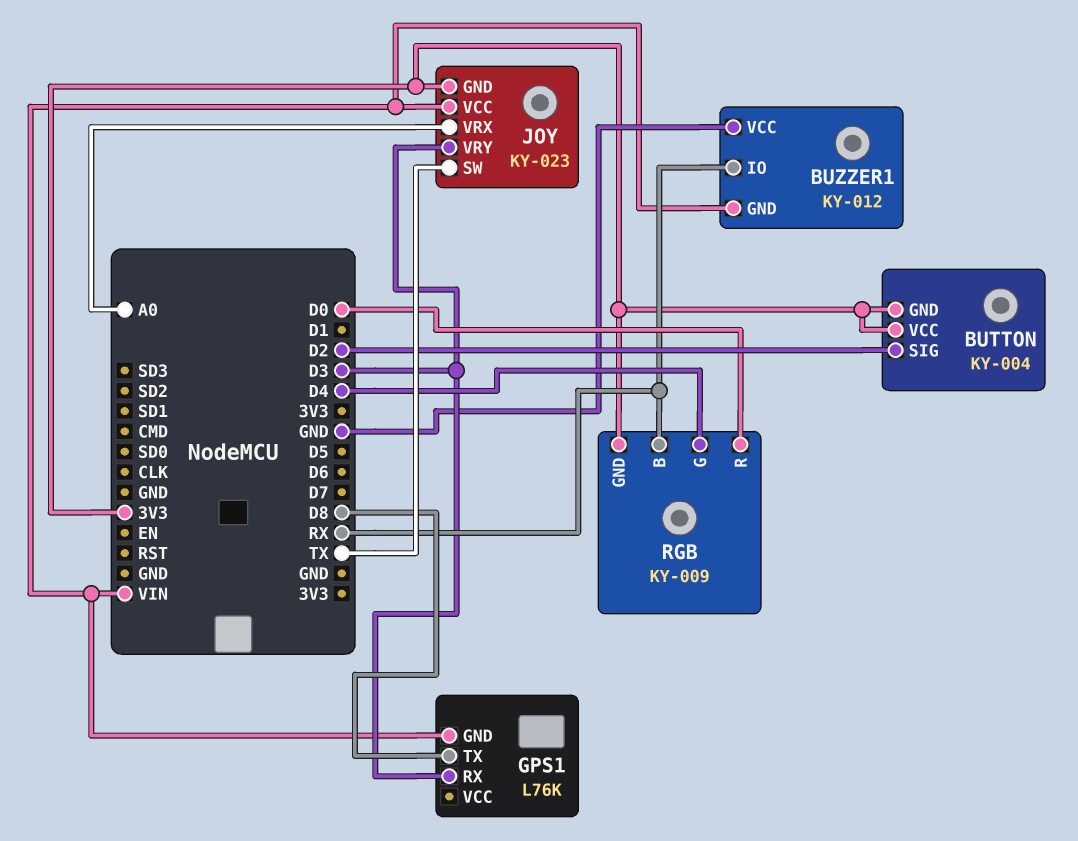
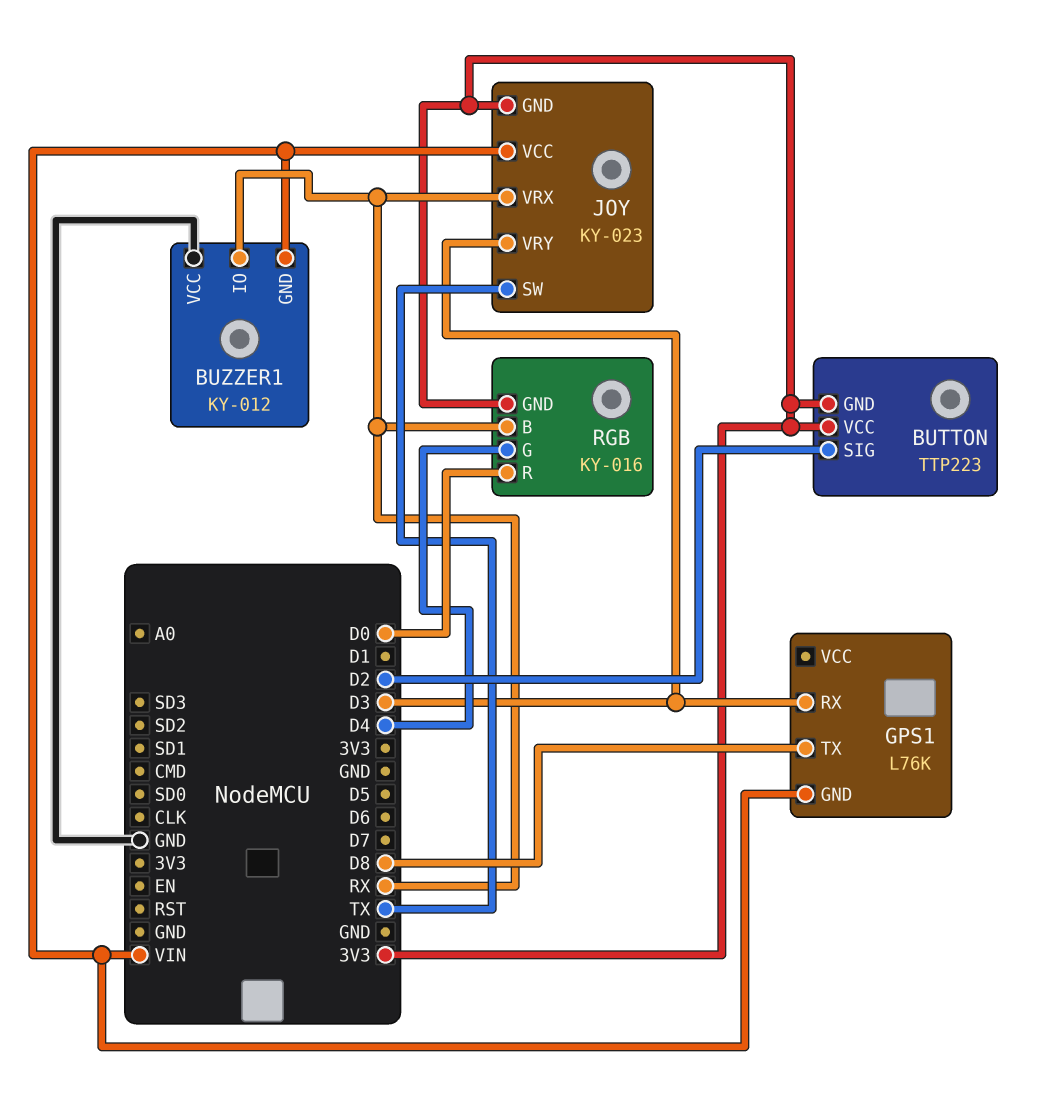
BUTTON: KY-004 -> TTP223
JOY pin VRX: A0 -> RX
RGB: KY-009 -> KY-016

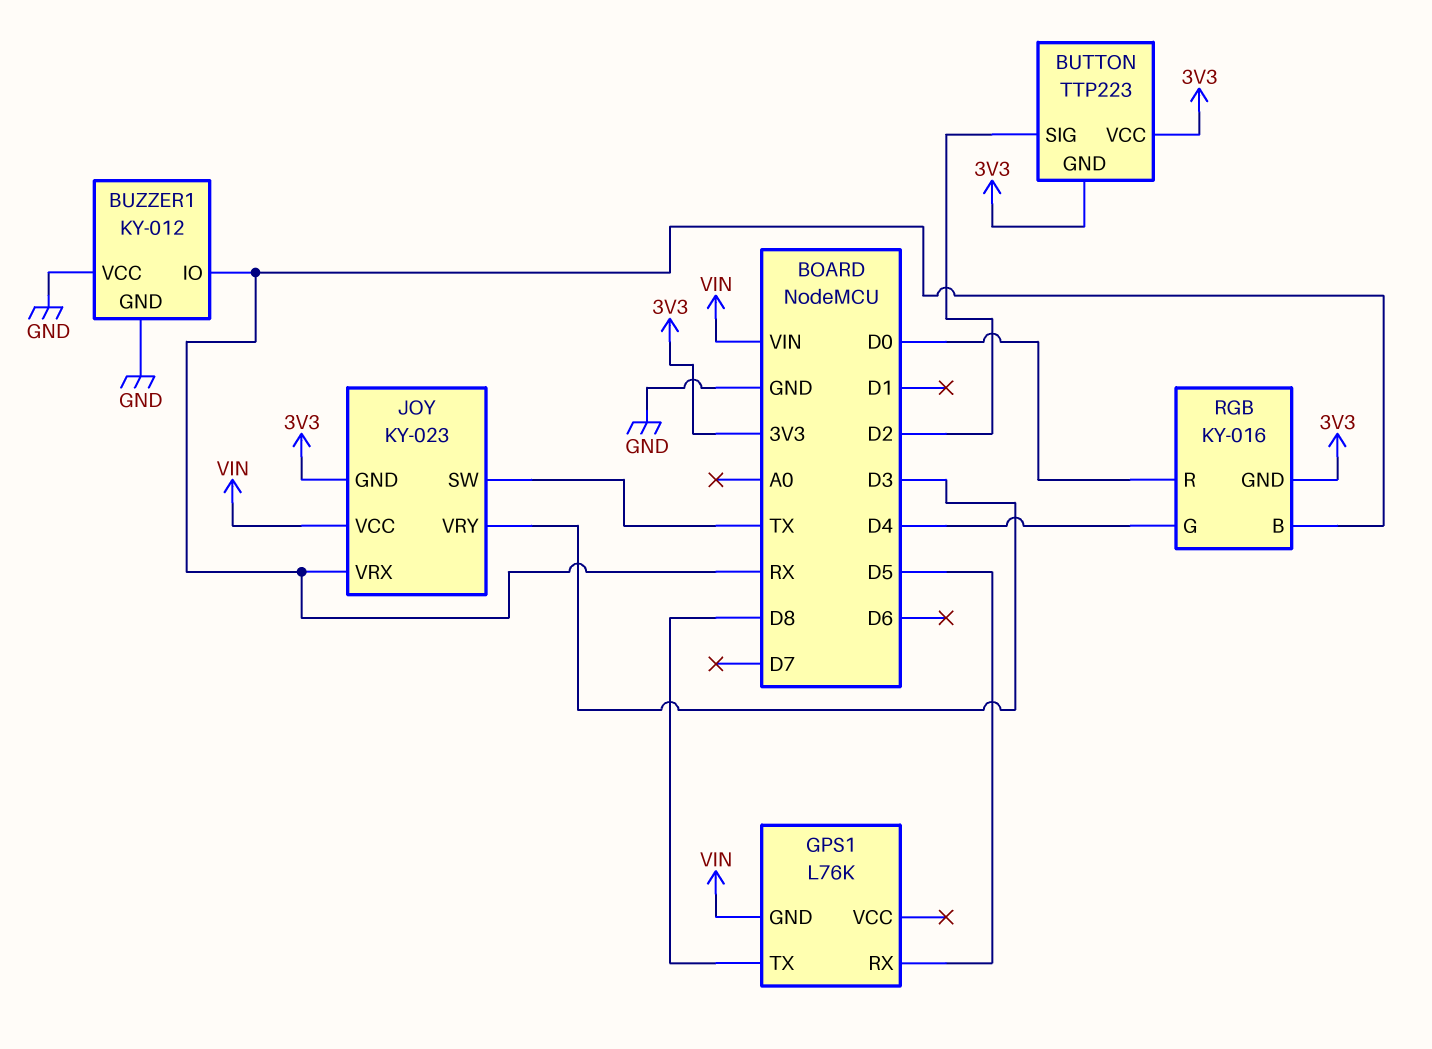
BUZZER1 pin GND: VIN -> GND
GPS1 pin RX: D3 -> D5

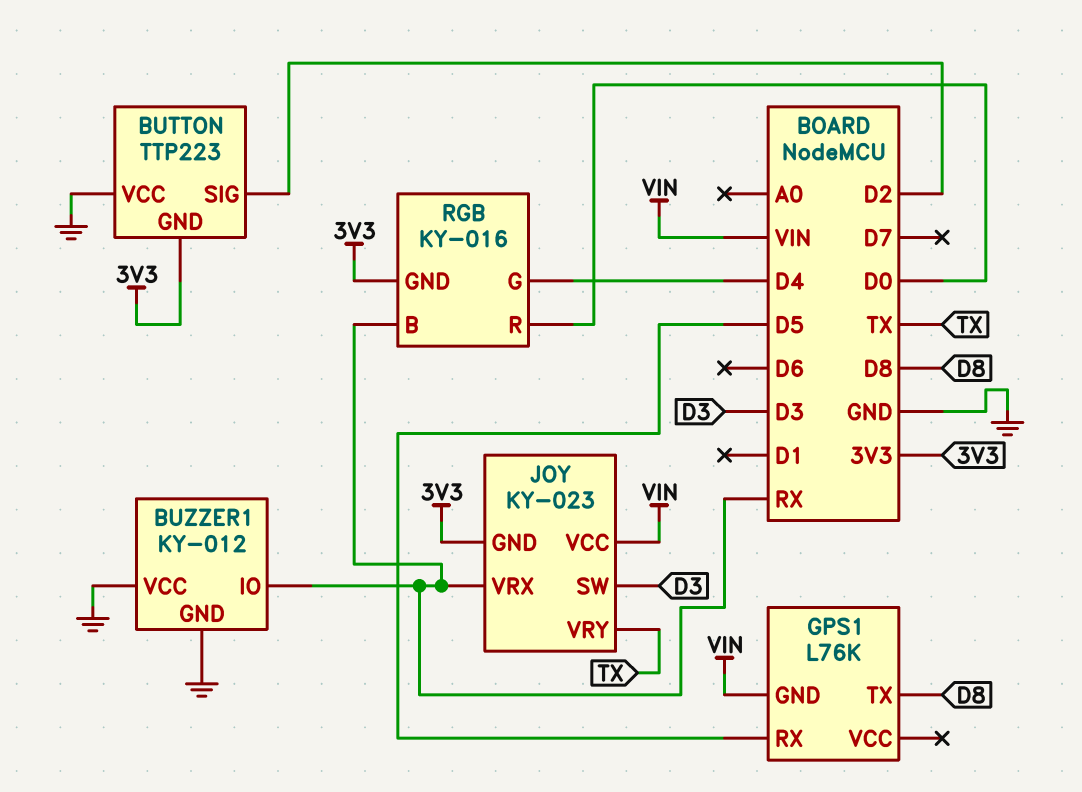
BUTTON pin VCC: 3V3 -> GND
JOY pin SW: TX -> D3
JOY pin VRY: D3 -> TX

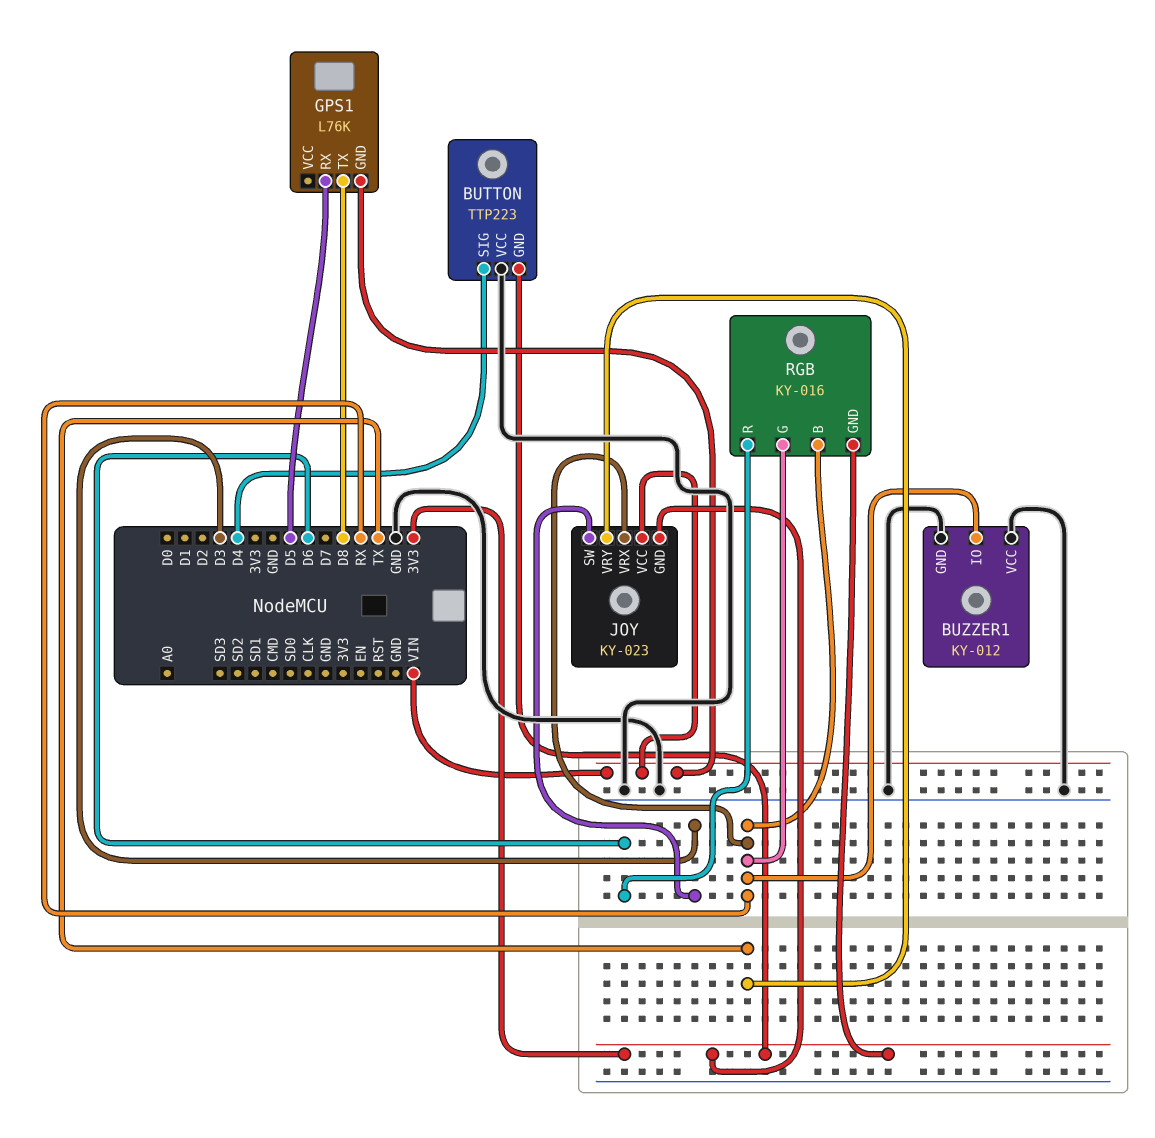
BUTTON pin SIG: D2 -> D4
RGB pin G: D4 -> RX
RGB pin R: D0 -> D6

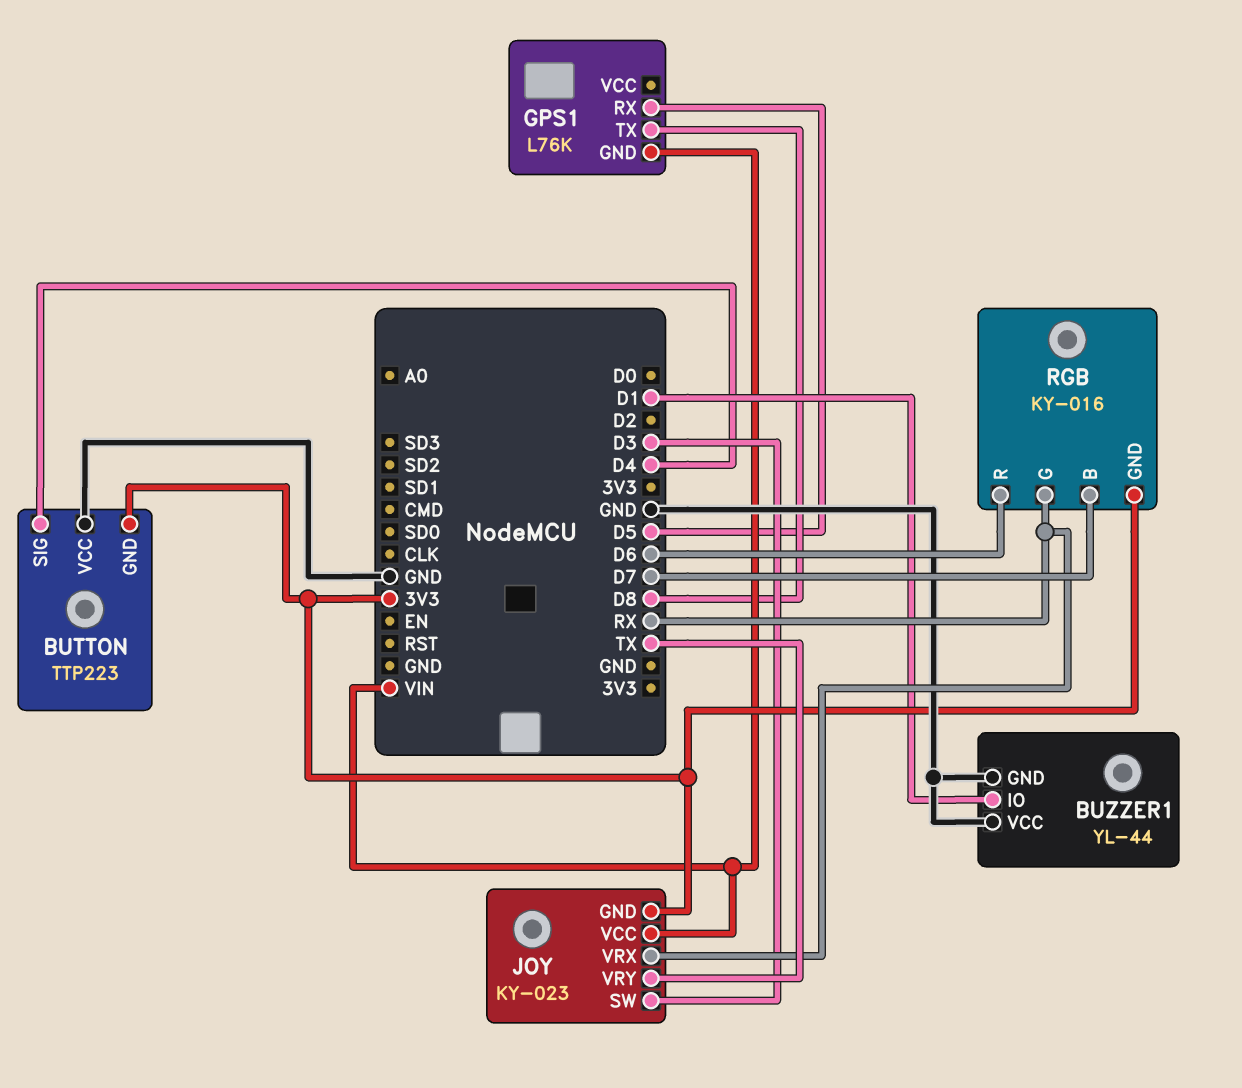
BUZZER1: KY-012 -> YL-44
BUZZER1 pin IO: RX -> D1
RGB pin B: RX -> D7

